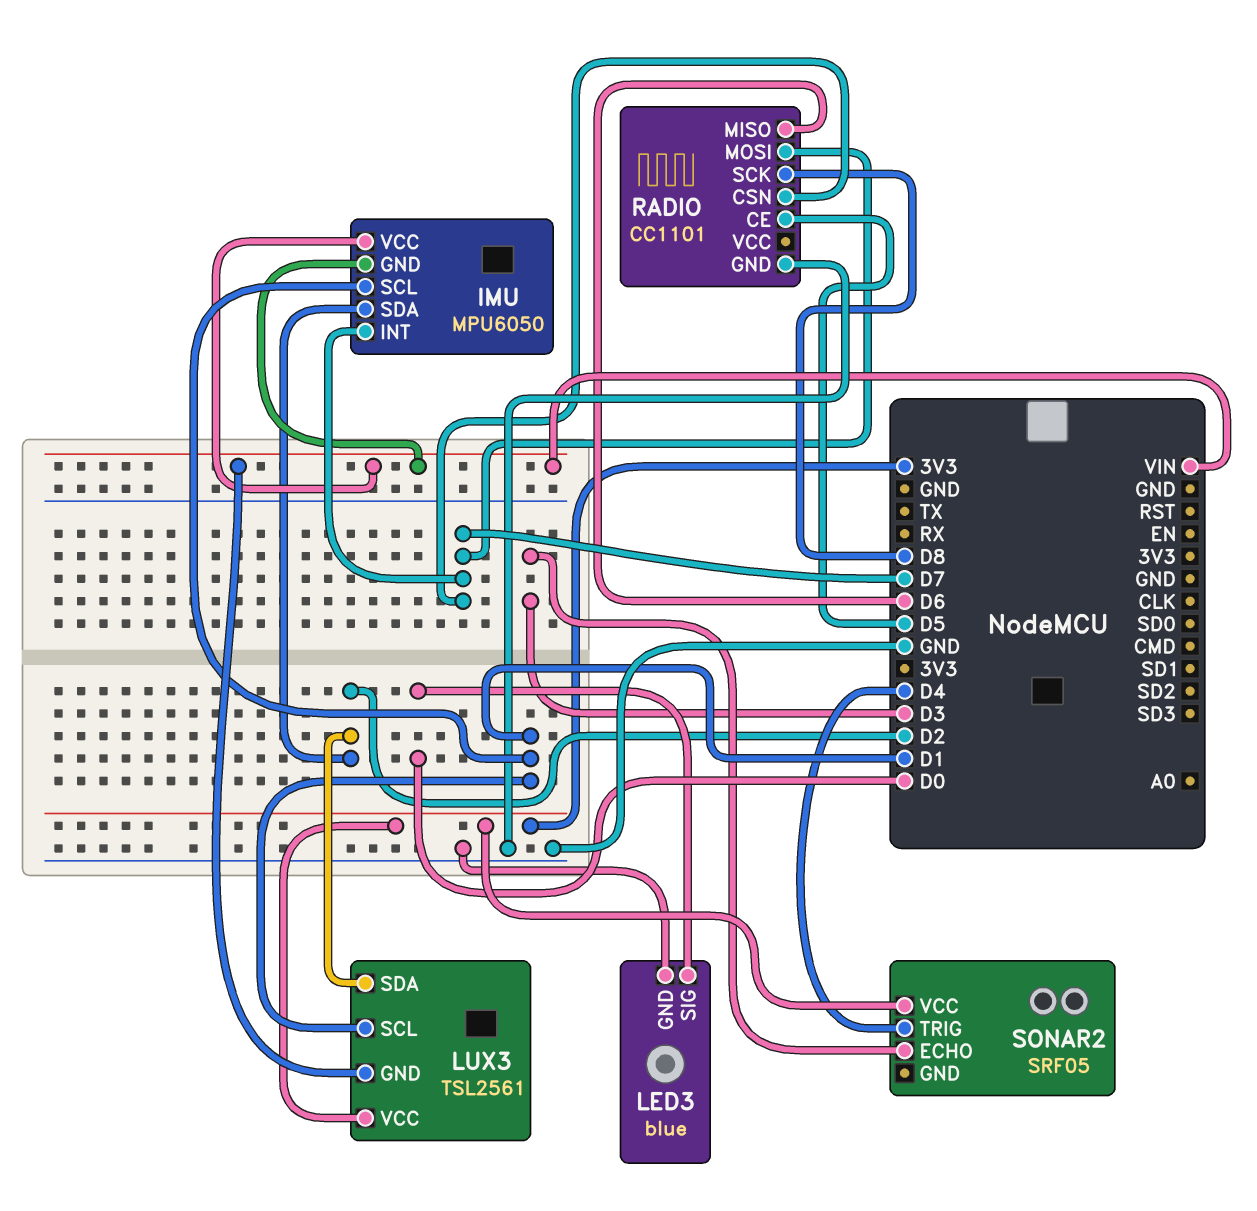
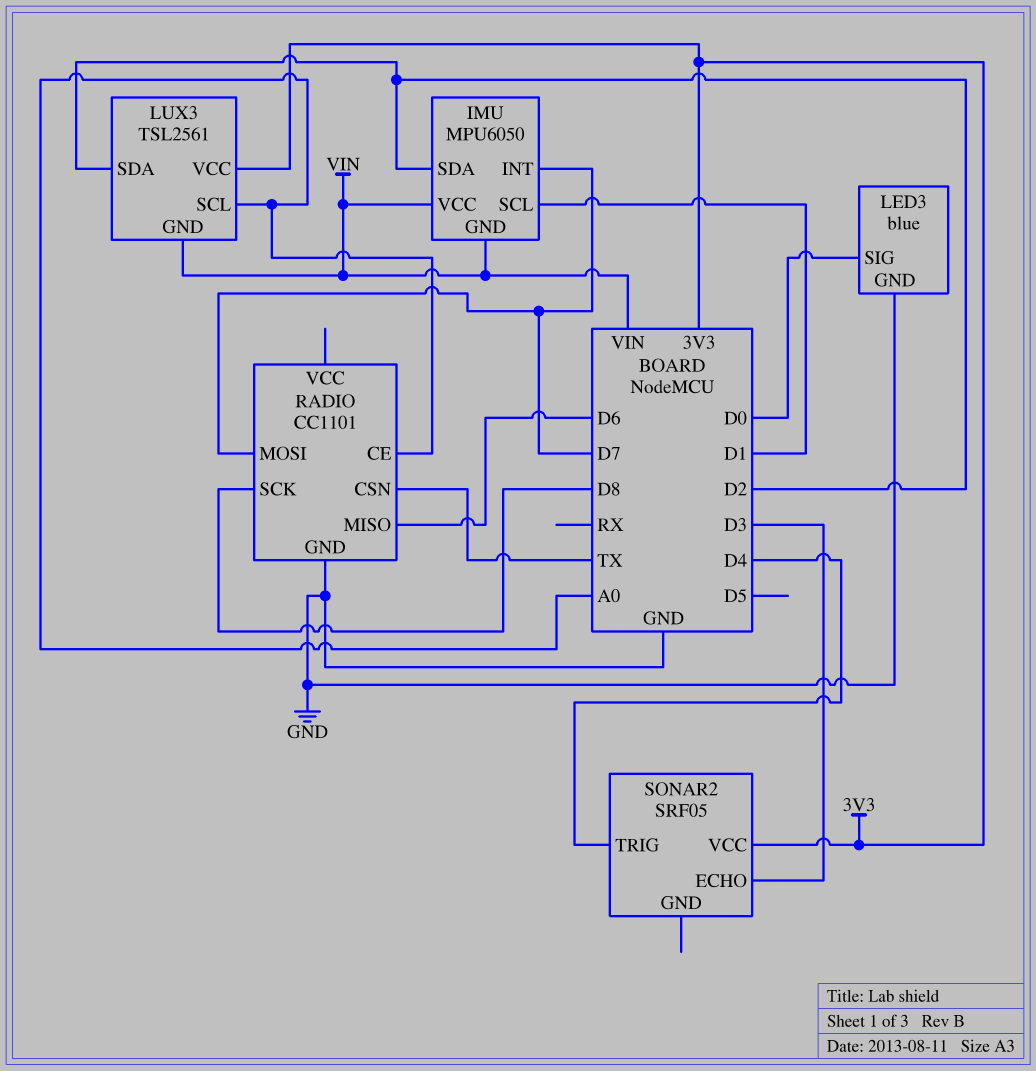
LUX3 pin SCL: D1 -> A0
RADIO pin CE: D5 -> A0
RADIO pin CSN: D7 -> TX

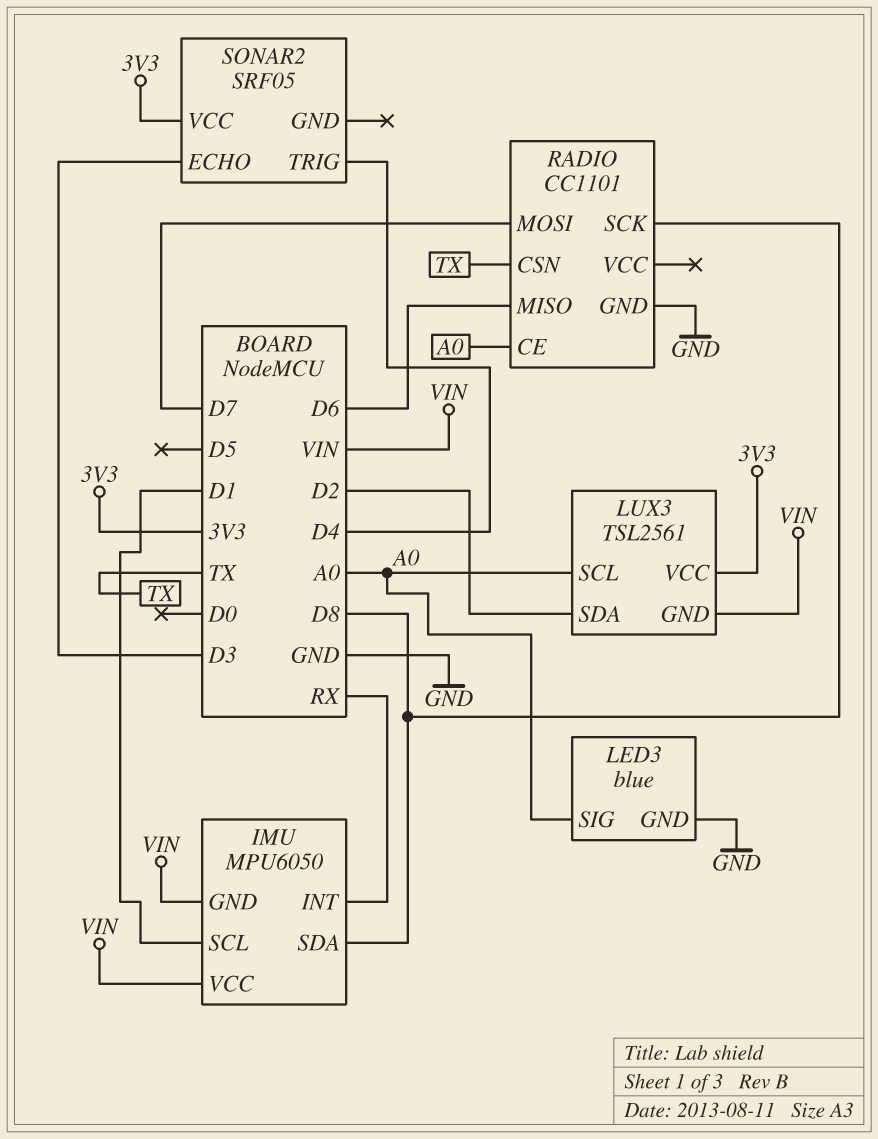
IMU pin INT: D7 -> RX
IMU pin SDA: D2 -> D8
LED3 pin SIG: D0 -> A0

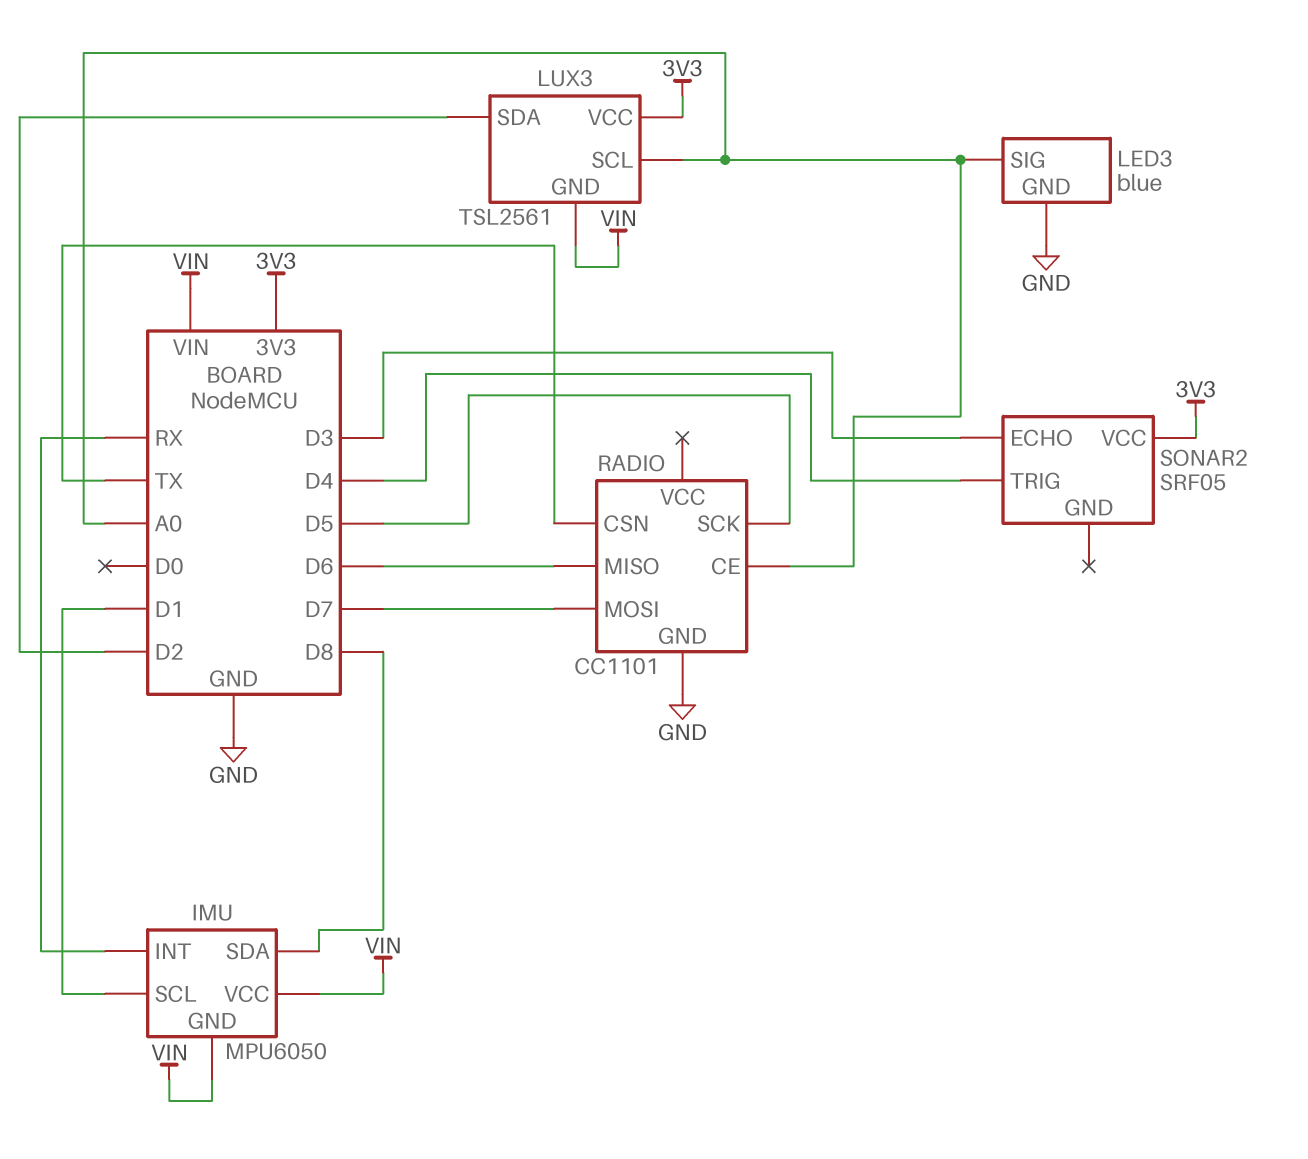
RADIO pin SCK: D8 -> D5

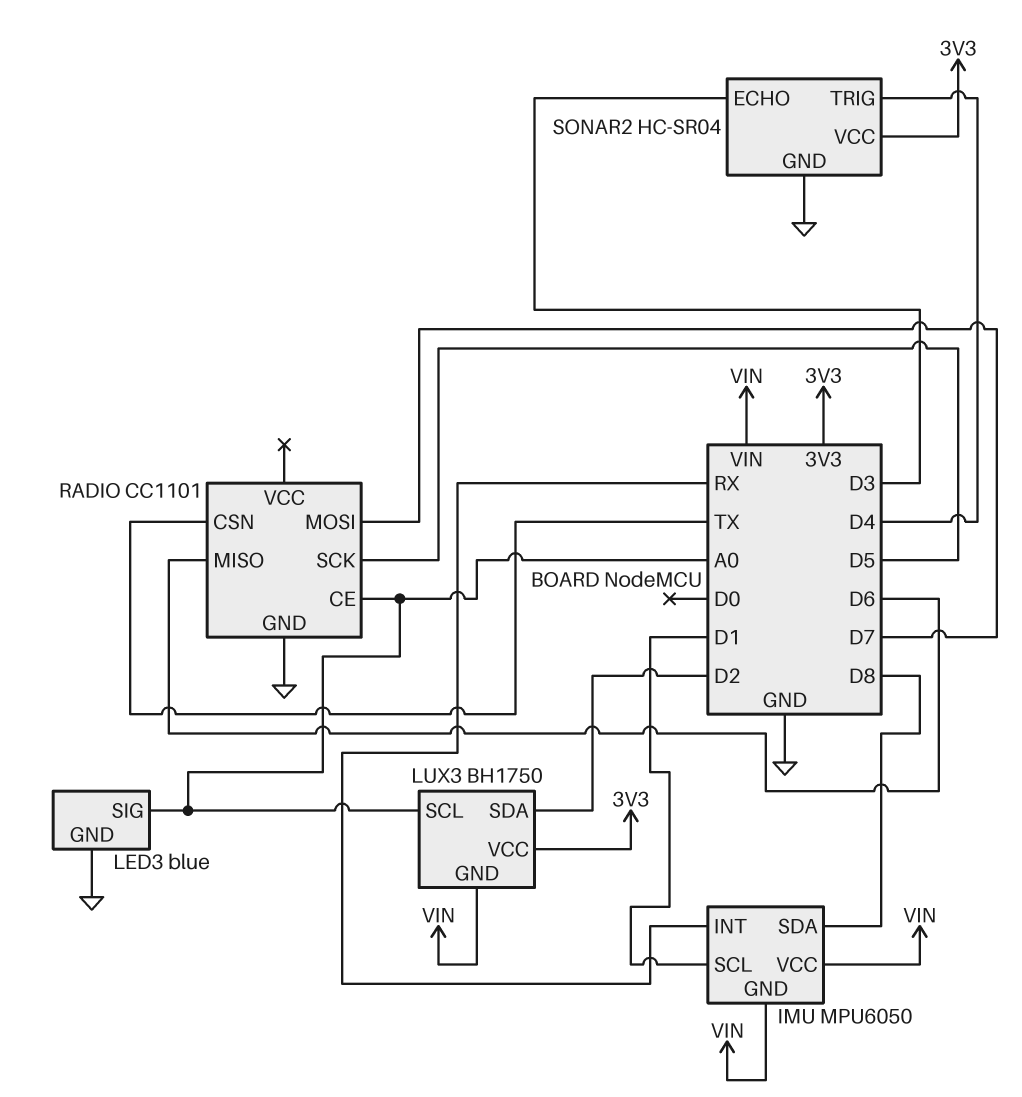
LUX3: TSL2561 -> BH1750
SONAR2: SRF05 -> HC-SR04
SONAR2 pin GND: none -> GND

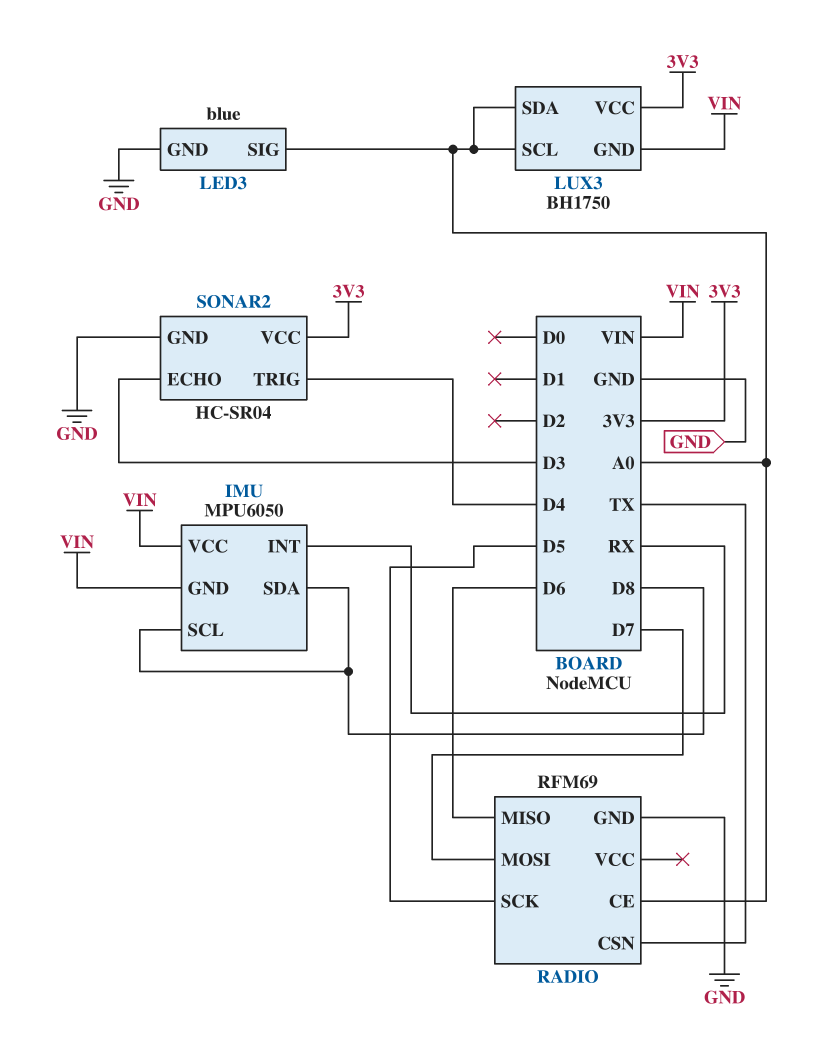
IMU pin SCL: D1 -> D8
LUX3 pin SDA: D2 -> A0
RADIO: CC1101 -> RFM69

